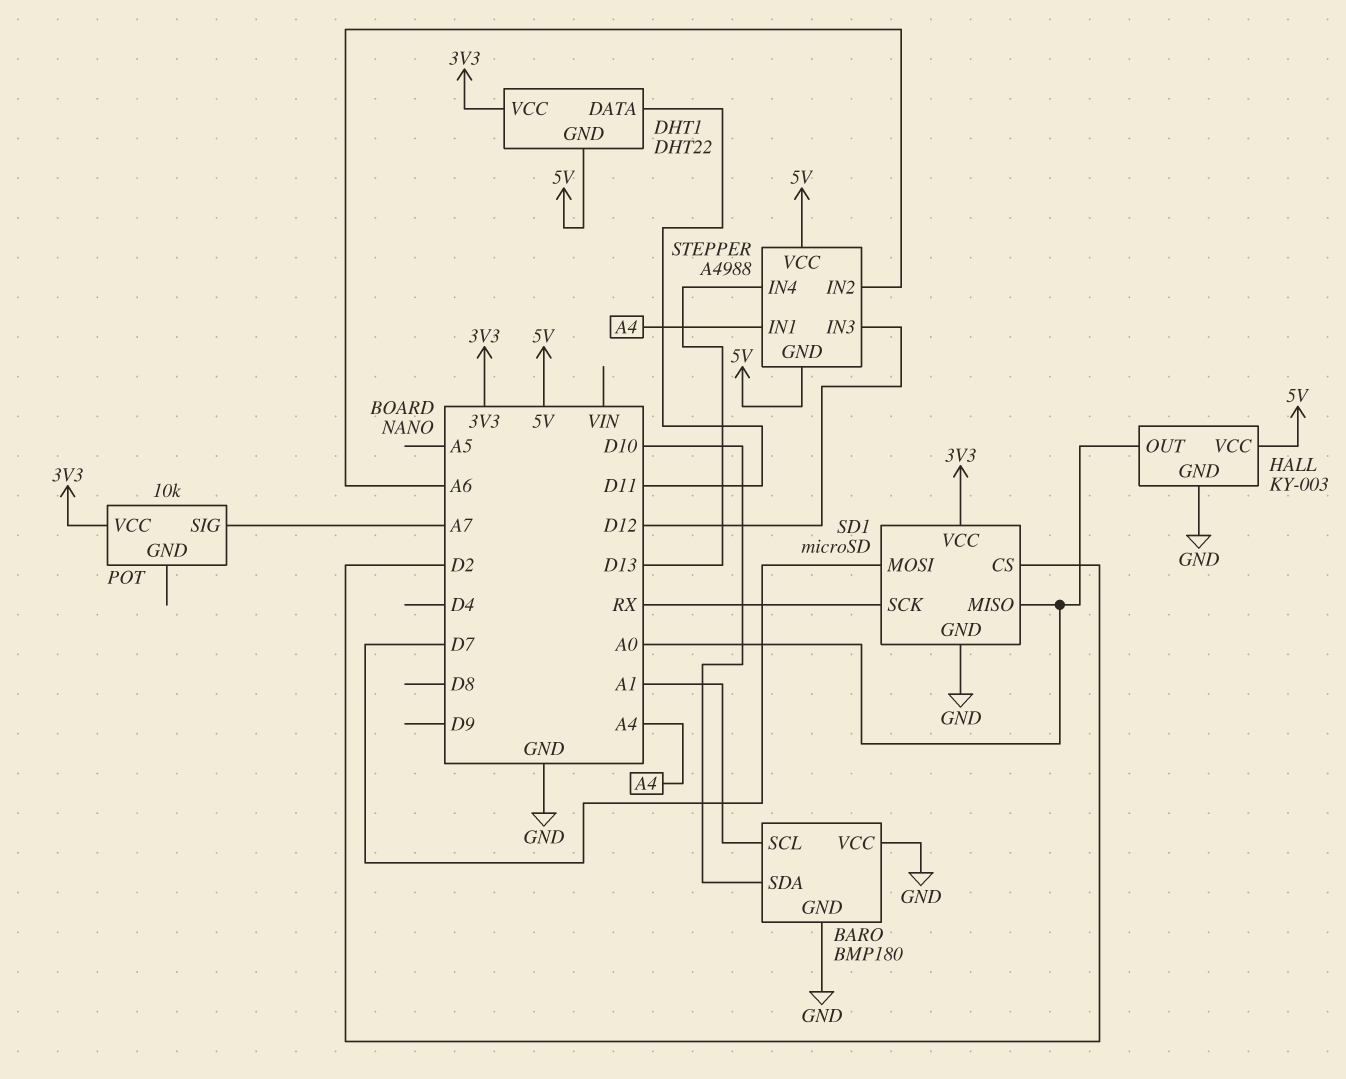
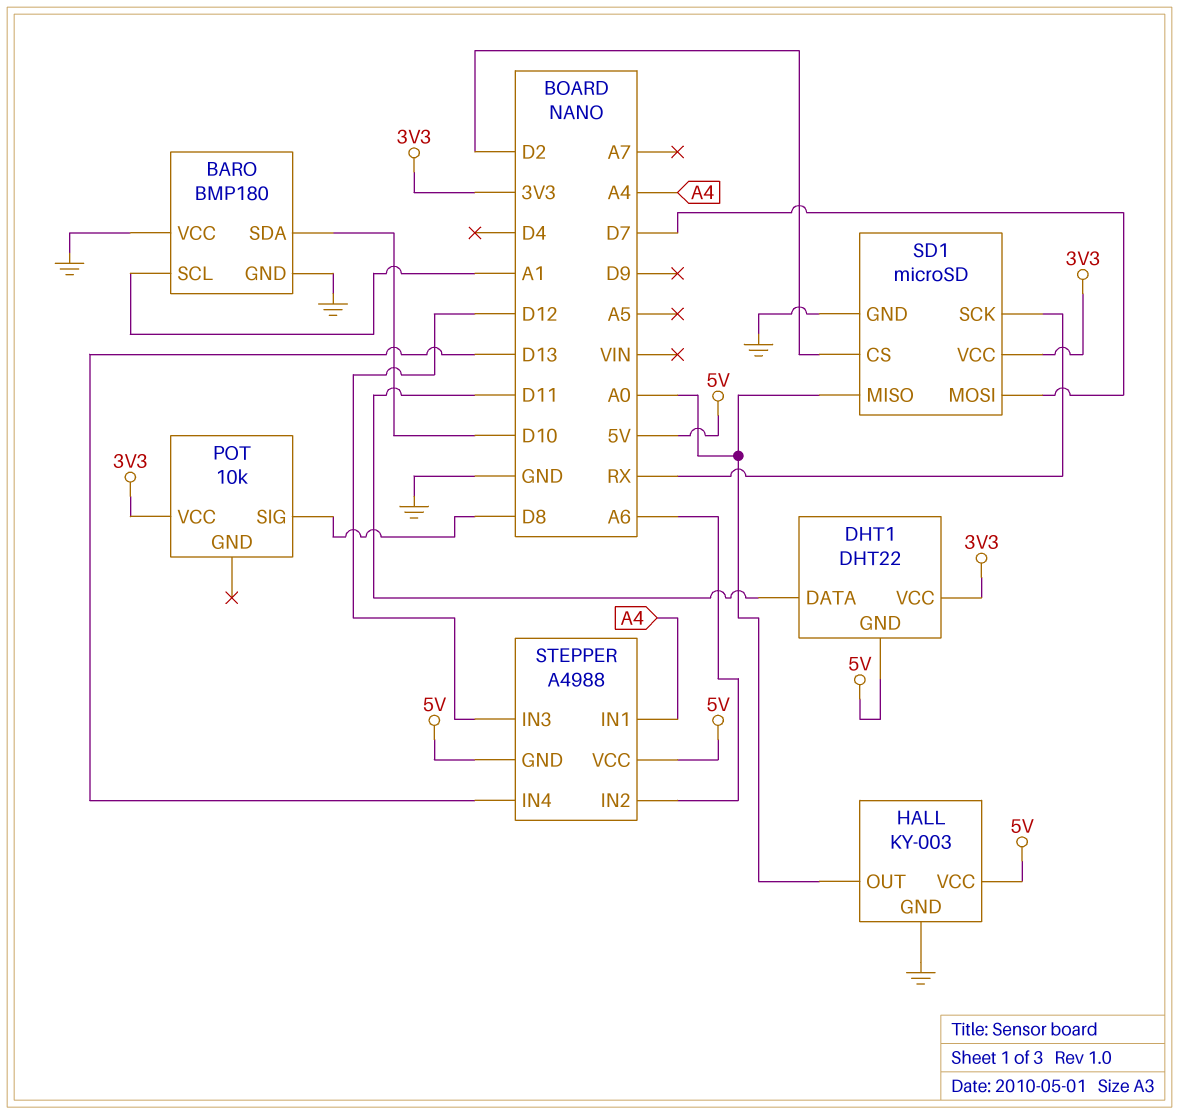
POT pin SIG: A7 -> D8

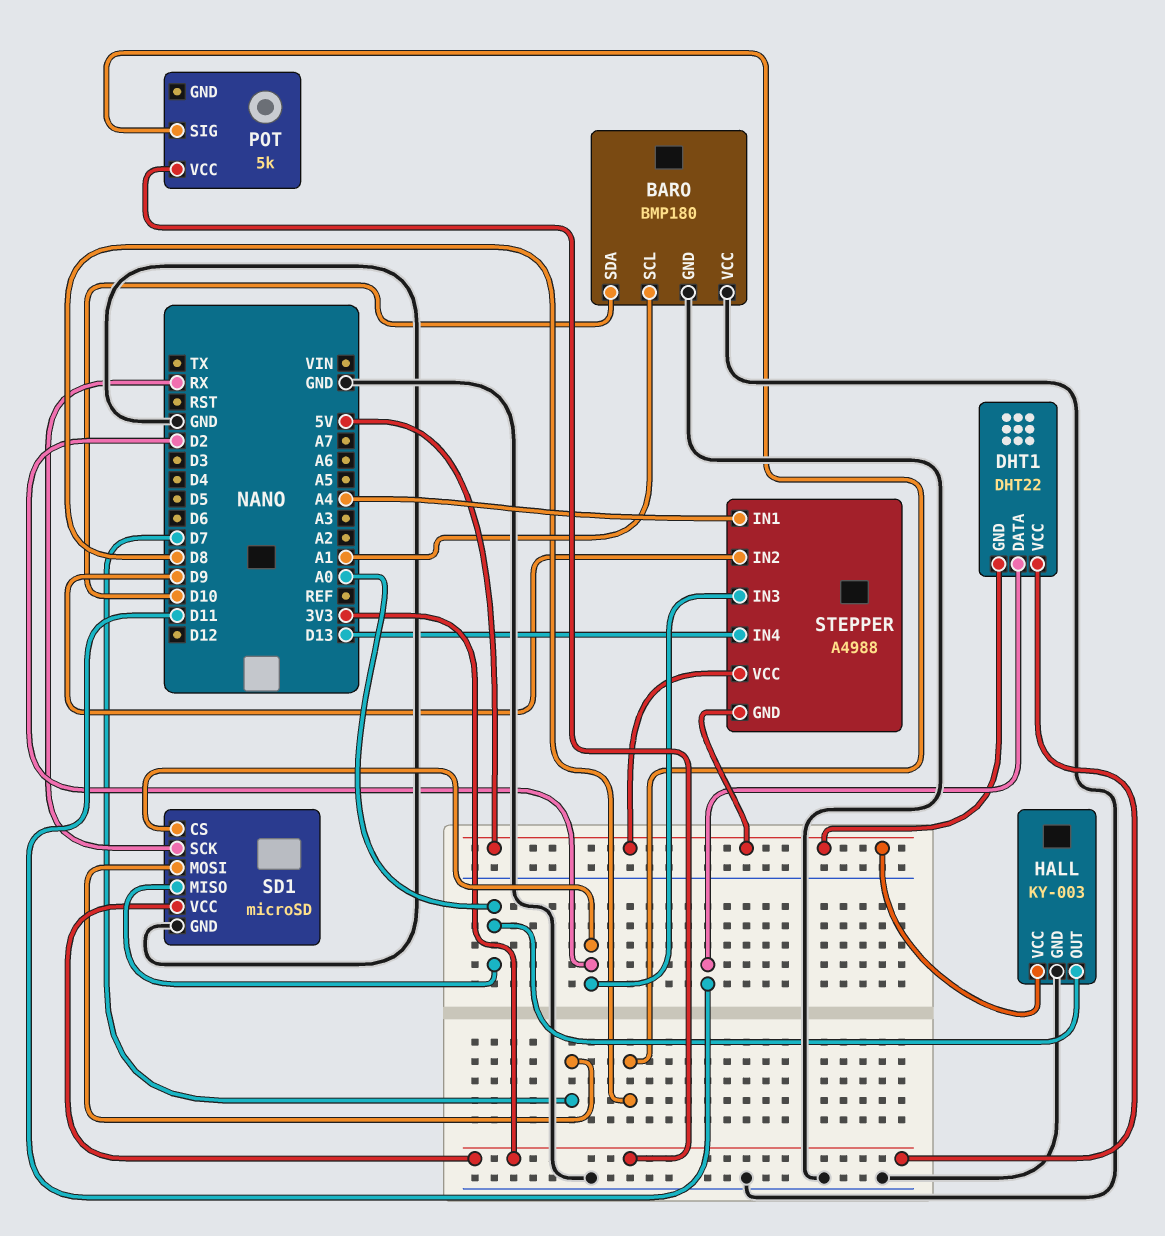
POT: 10k -> 5k
STEPPER pin IN2: A6 -> D9
STEPPER pin IN3: D12 -> D2

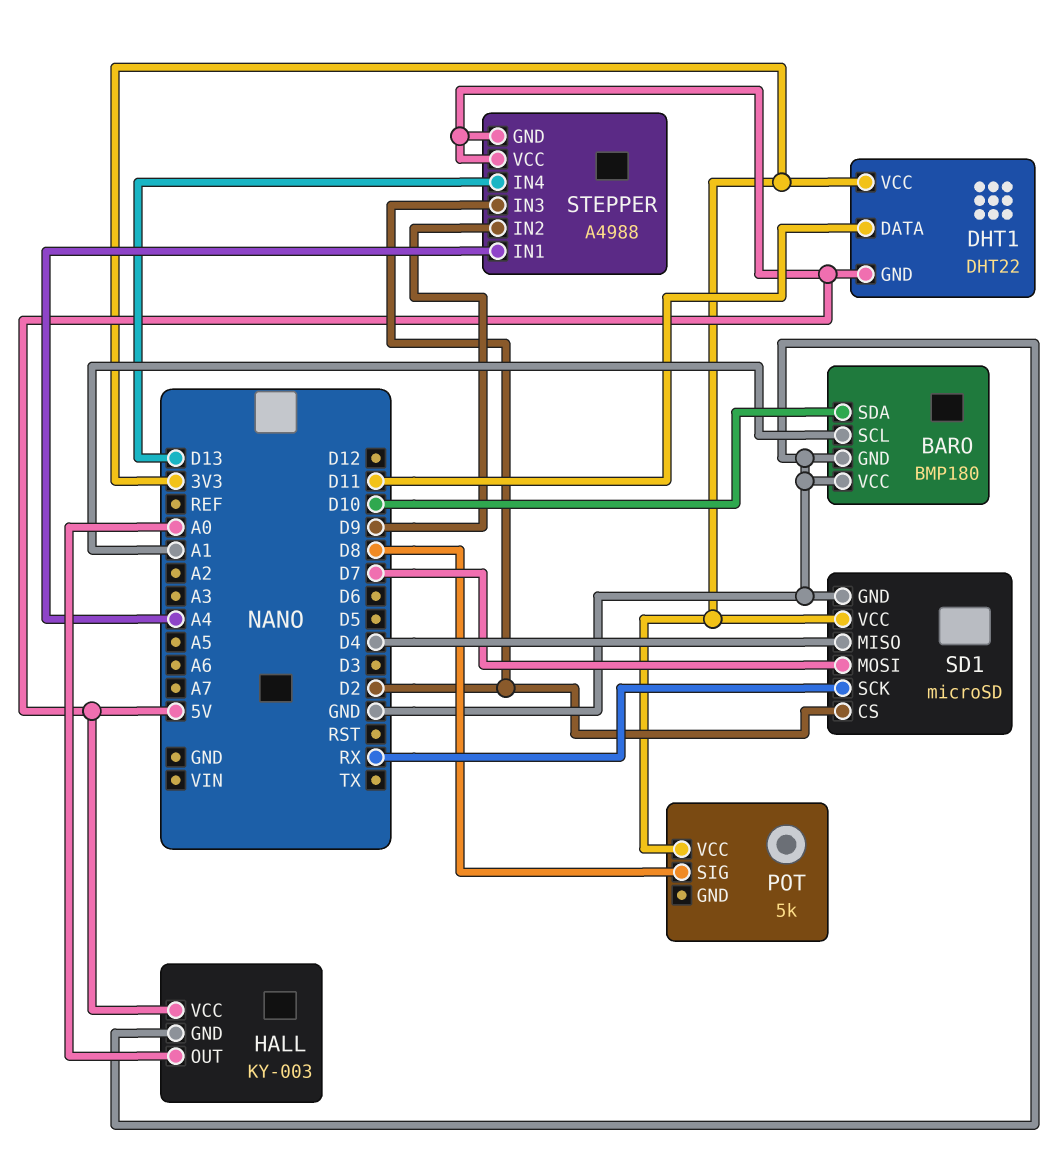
SD1 pin MISO: A0 -> D4

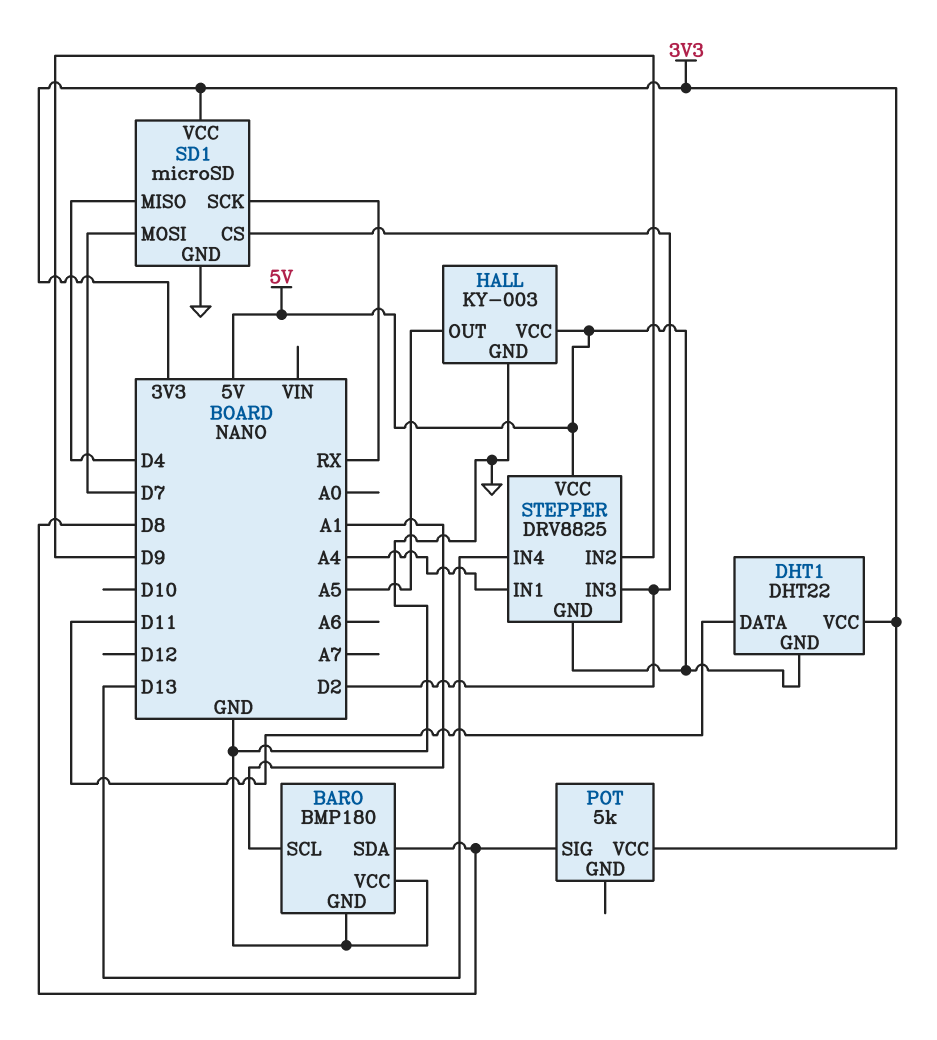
BARO pin SDA: D10 -> D8
HALL pin OUT: A0 -> A5
STEPPER: A4988 -> DRV8825

